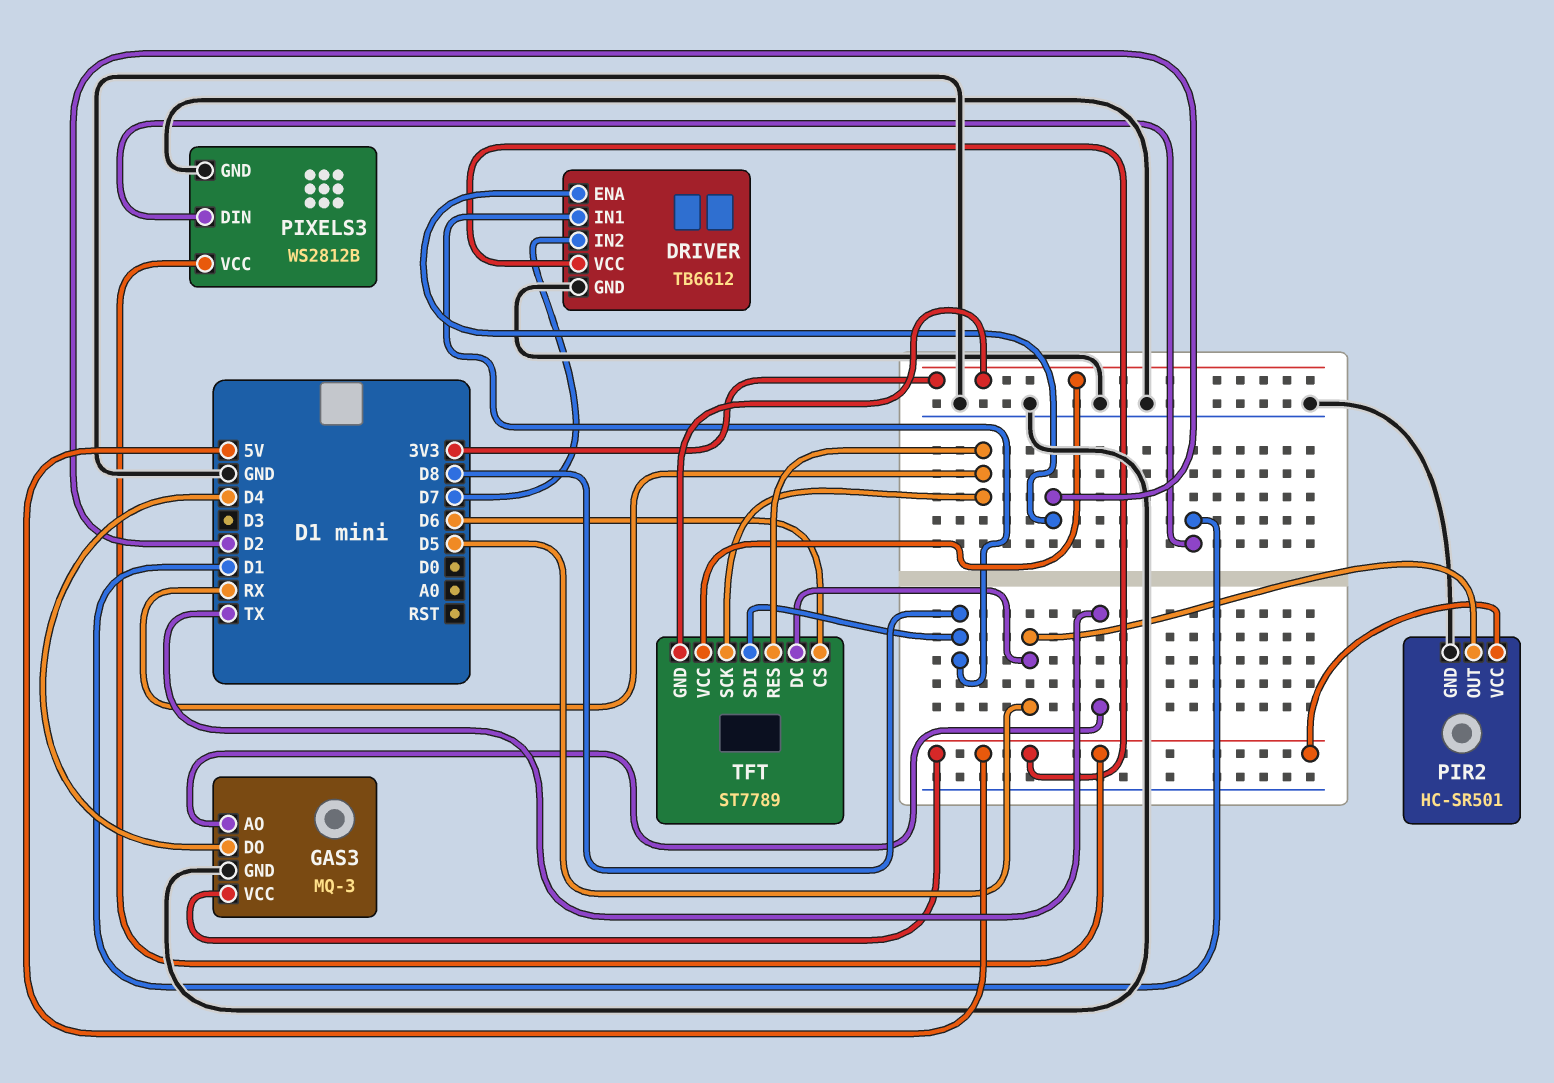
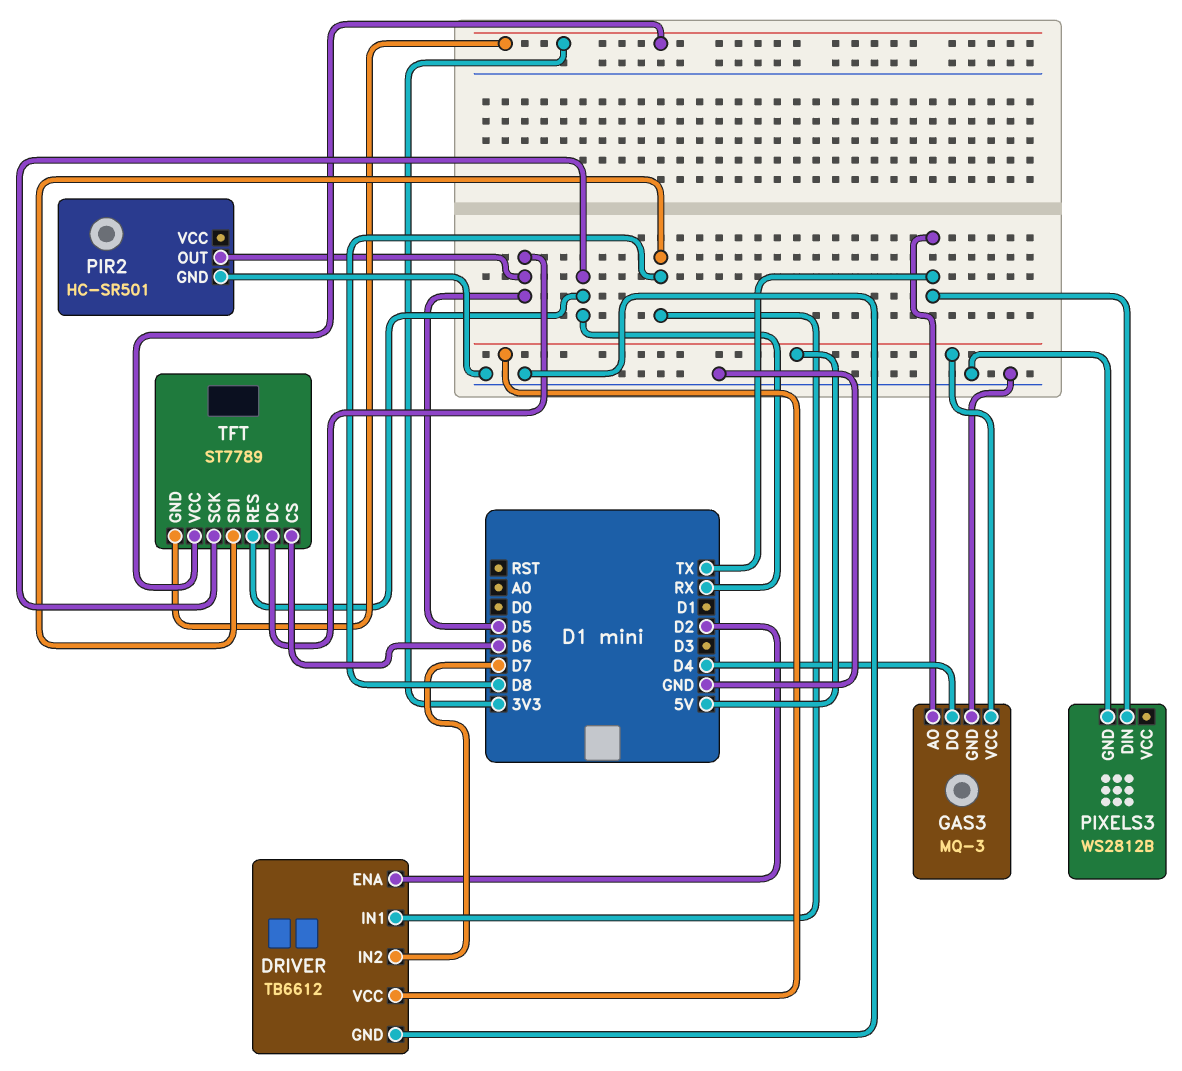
PIR2 pin VCC: 5V -> none
PIXELS3 pin DIN: D1 -> TX
PIXELS3 pin VCC: 5V -> none

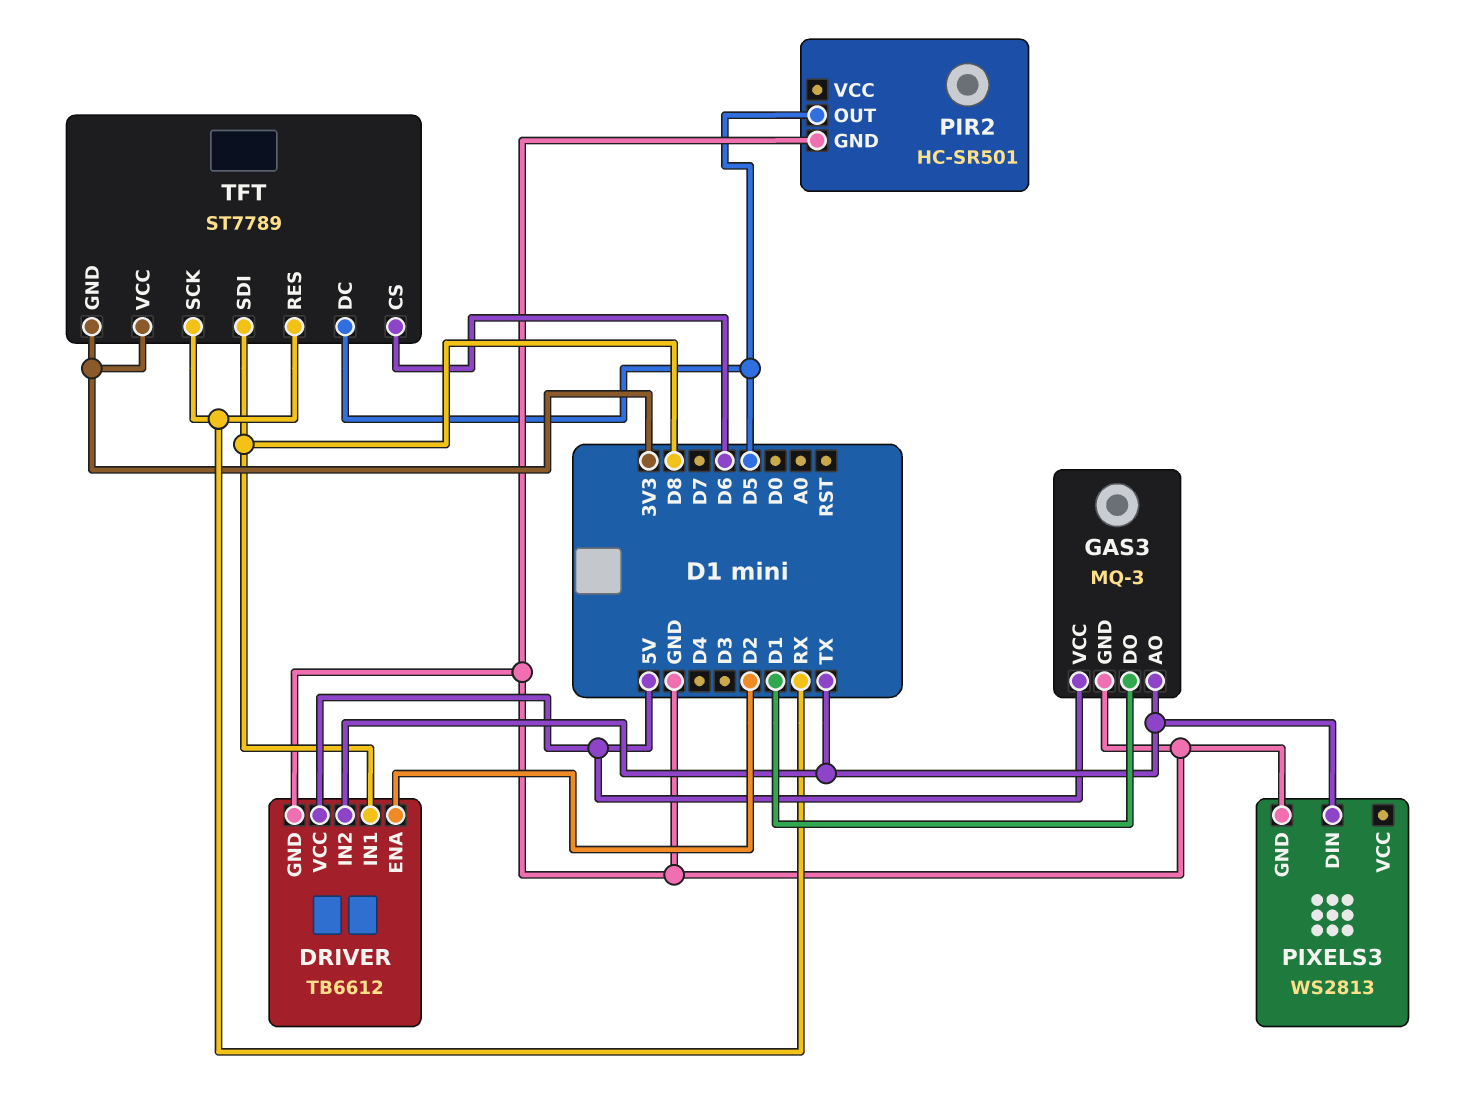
DRIVER pin IN2: D7 -> TX
GAS3 pin DO: D4 -> D1
PIXELS3: WS2812B -> WS2813

